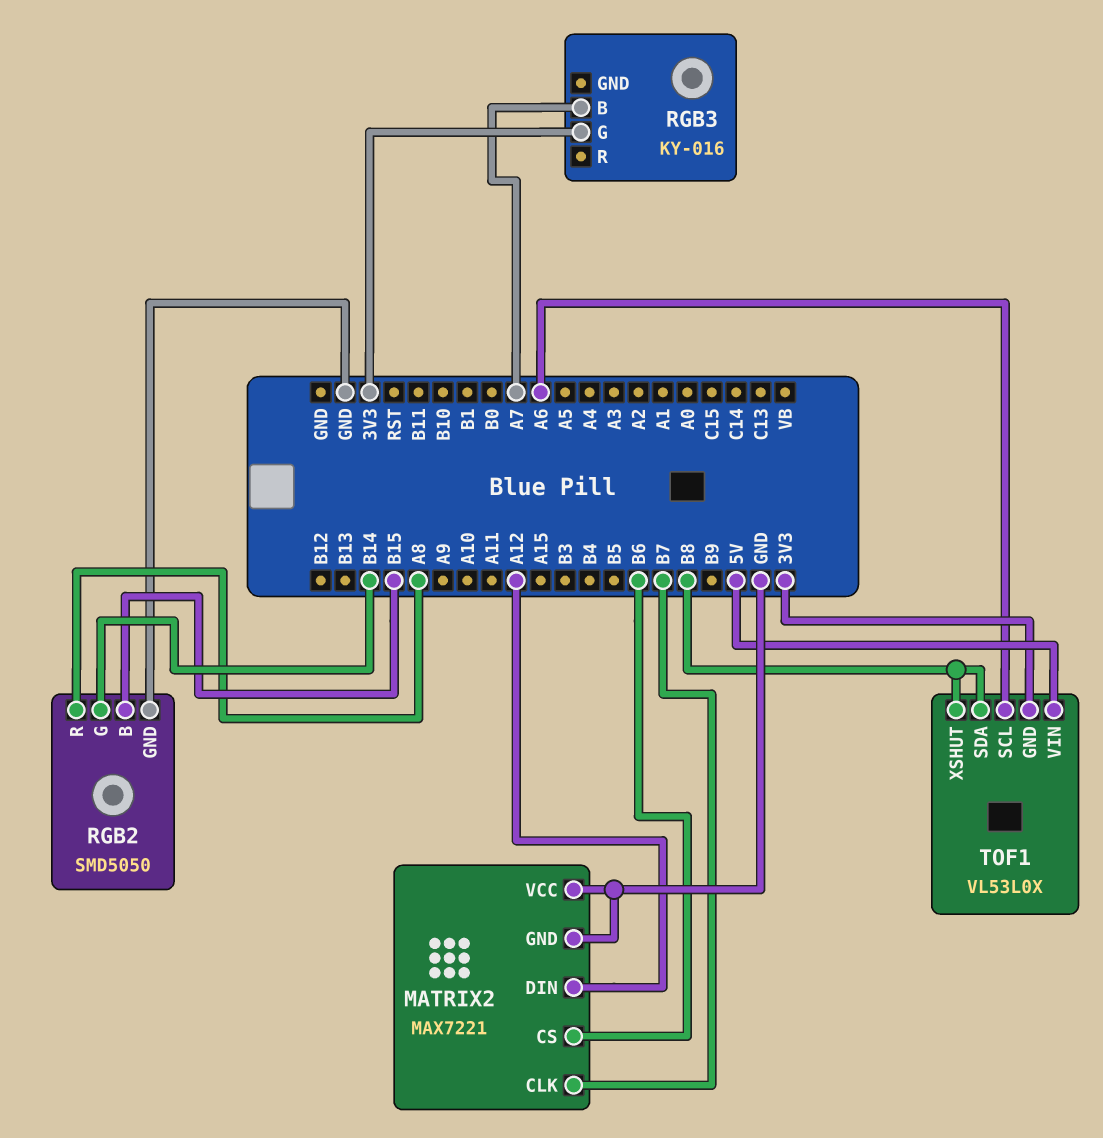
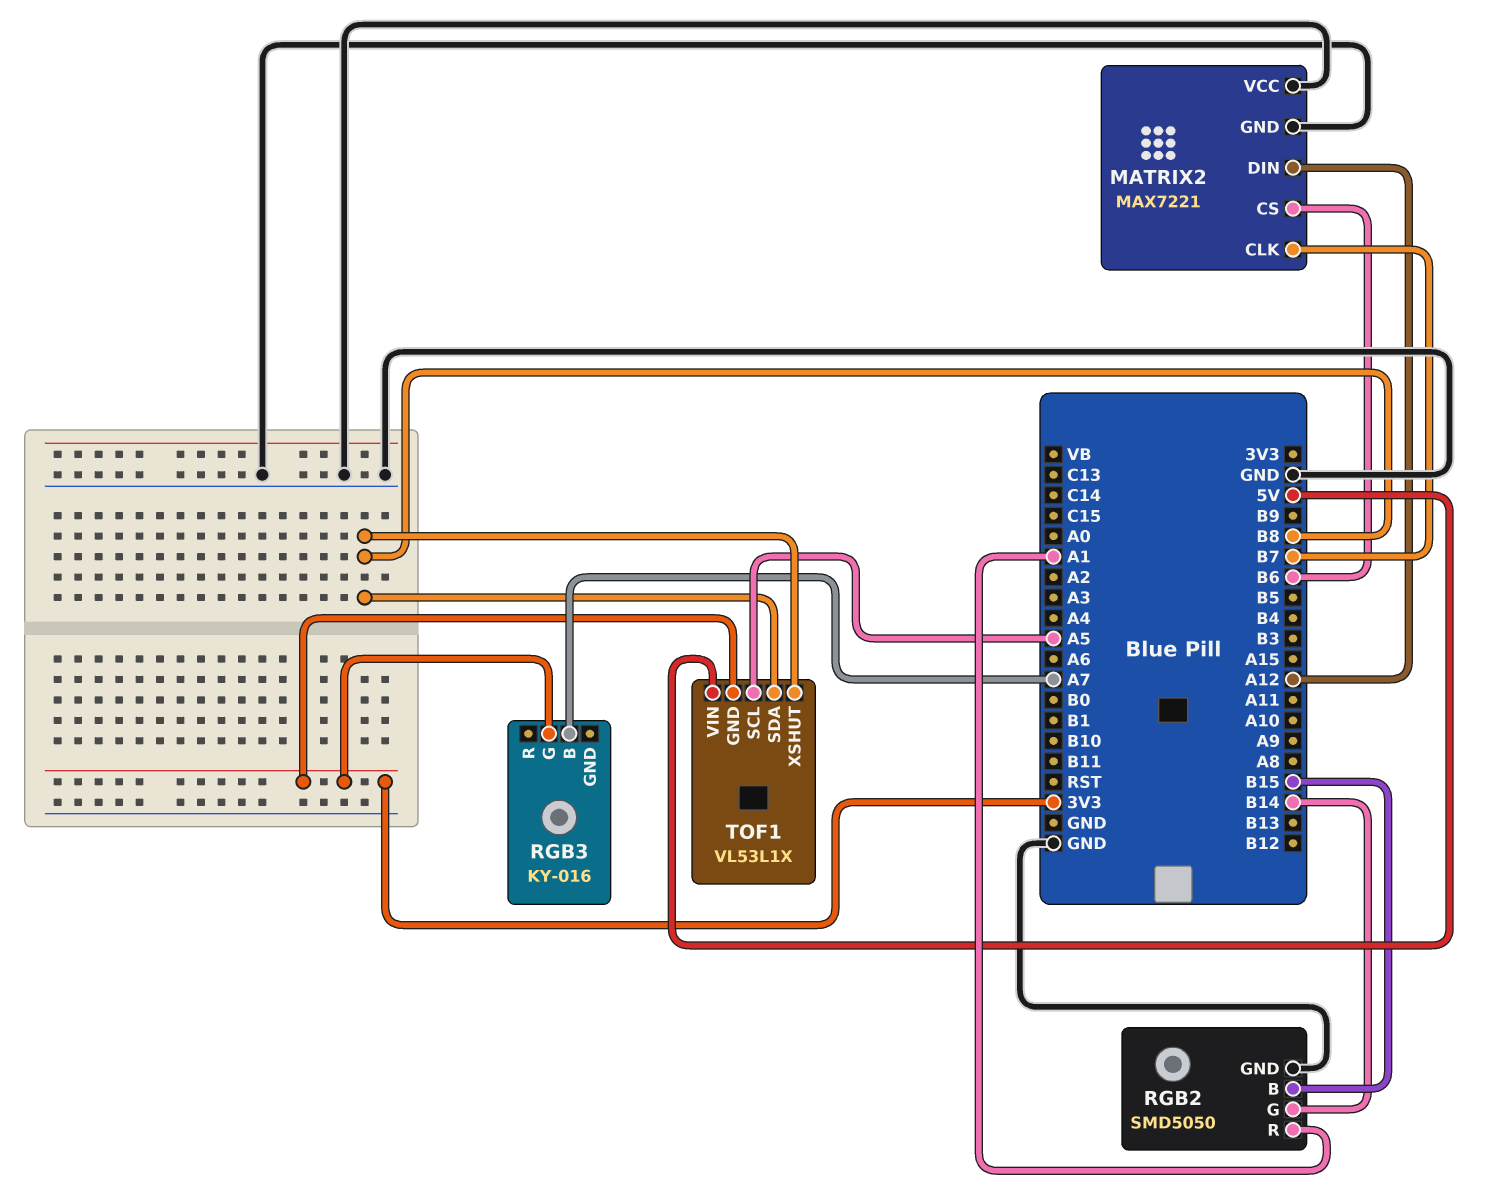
RGB2 pin R: A8 -> A1
TOF1: VL53L0X -> VL53L1X
TOF1 pin SCL: A6 -> A5

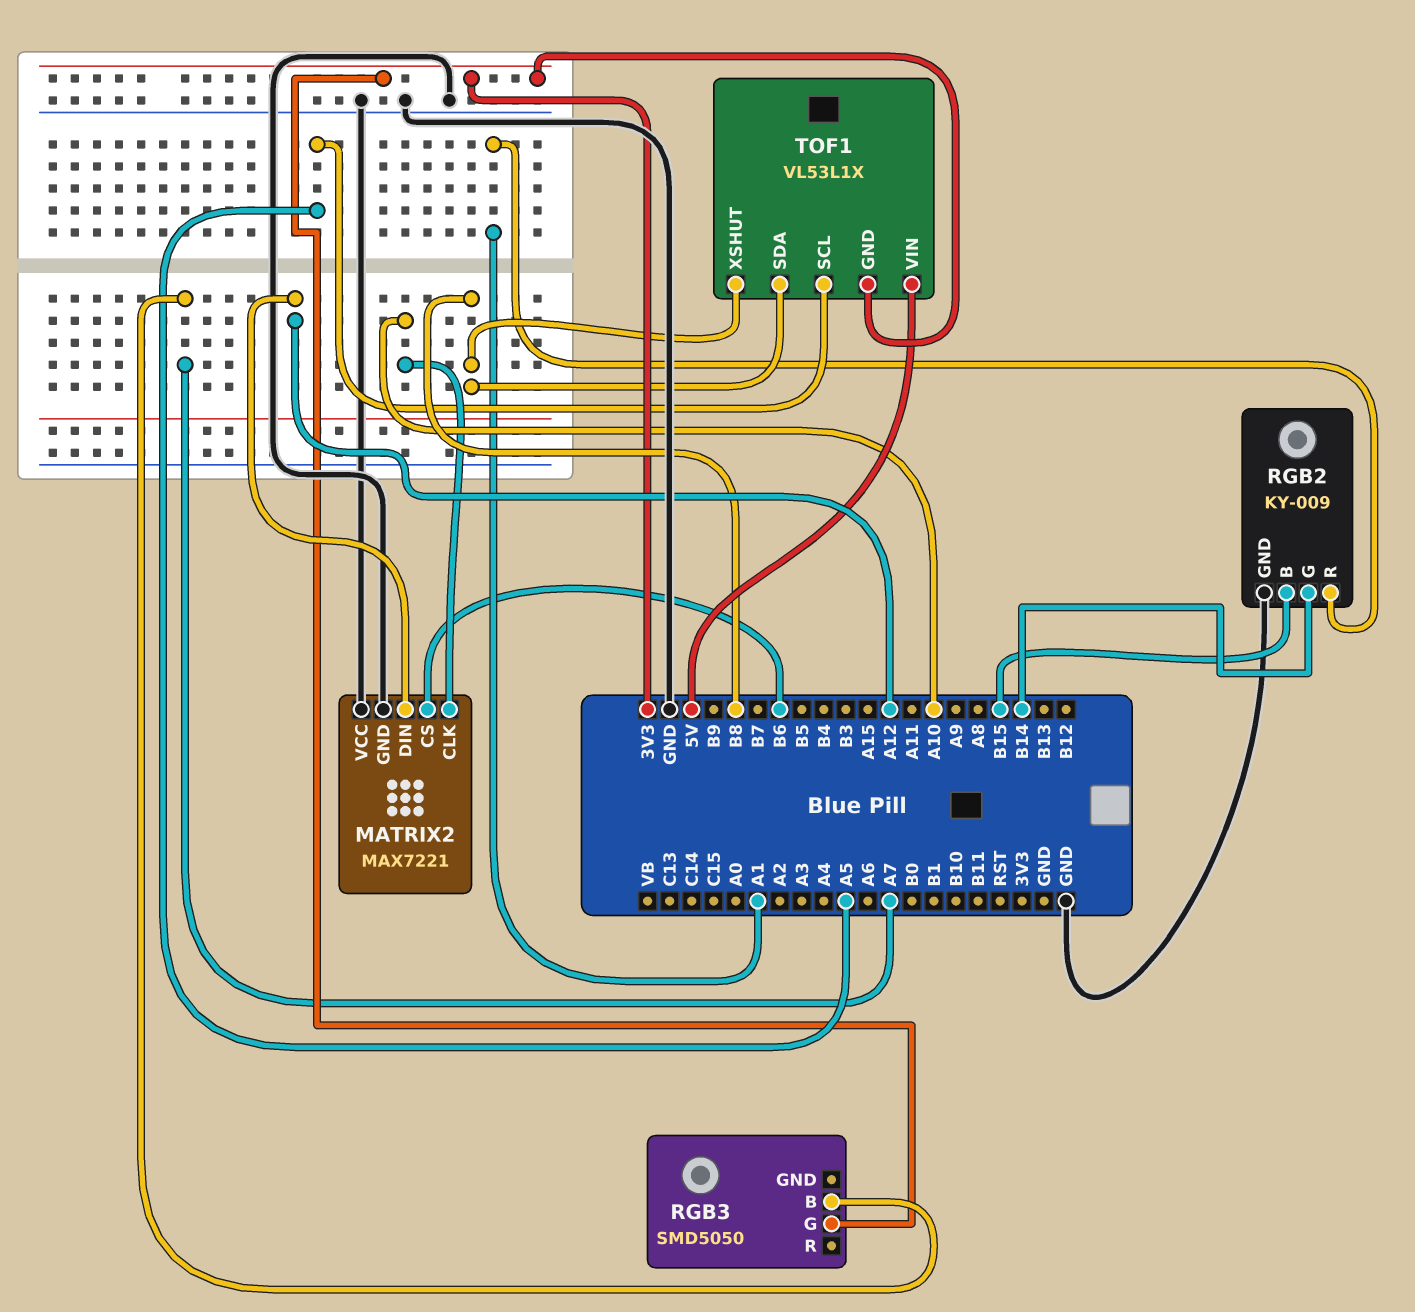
MATRIX2 pin CLK: B7 -> A10
RGB2: SMD5050 -> KY-009
RGB3: KY-016 -> SMD5050

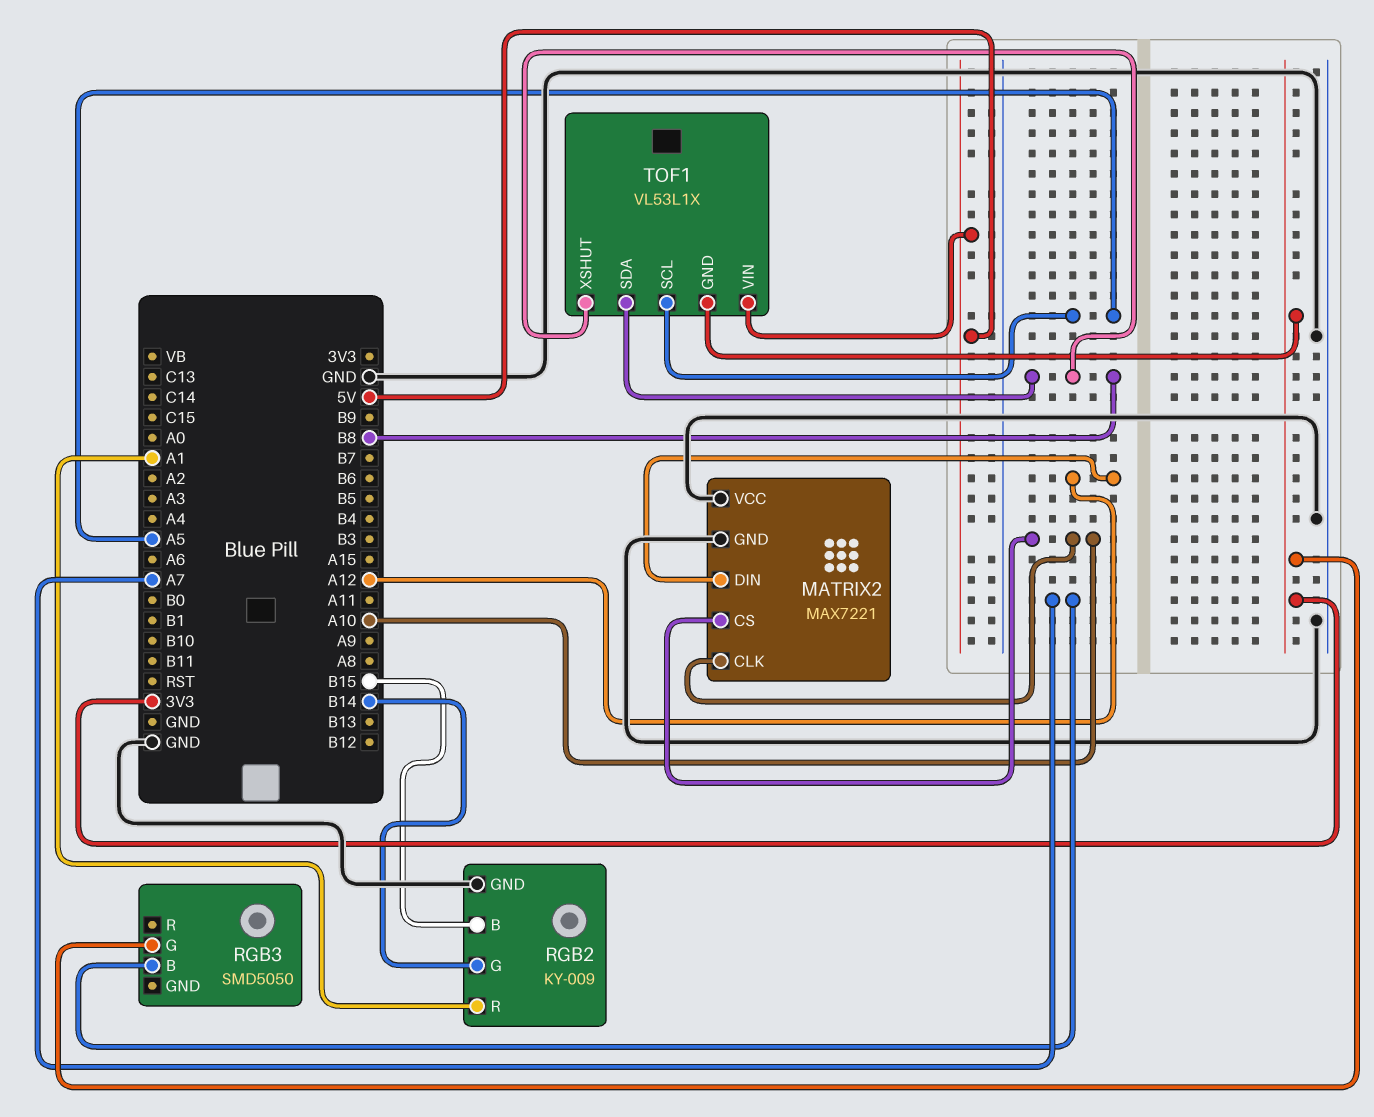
MATRIX2 pin CS: B6 -> A10

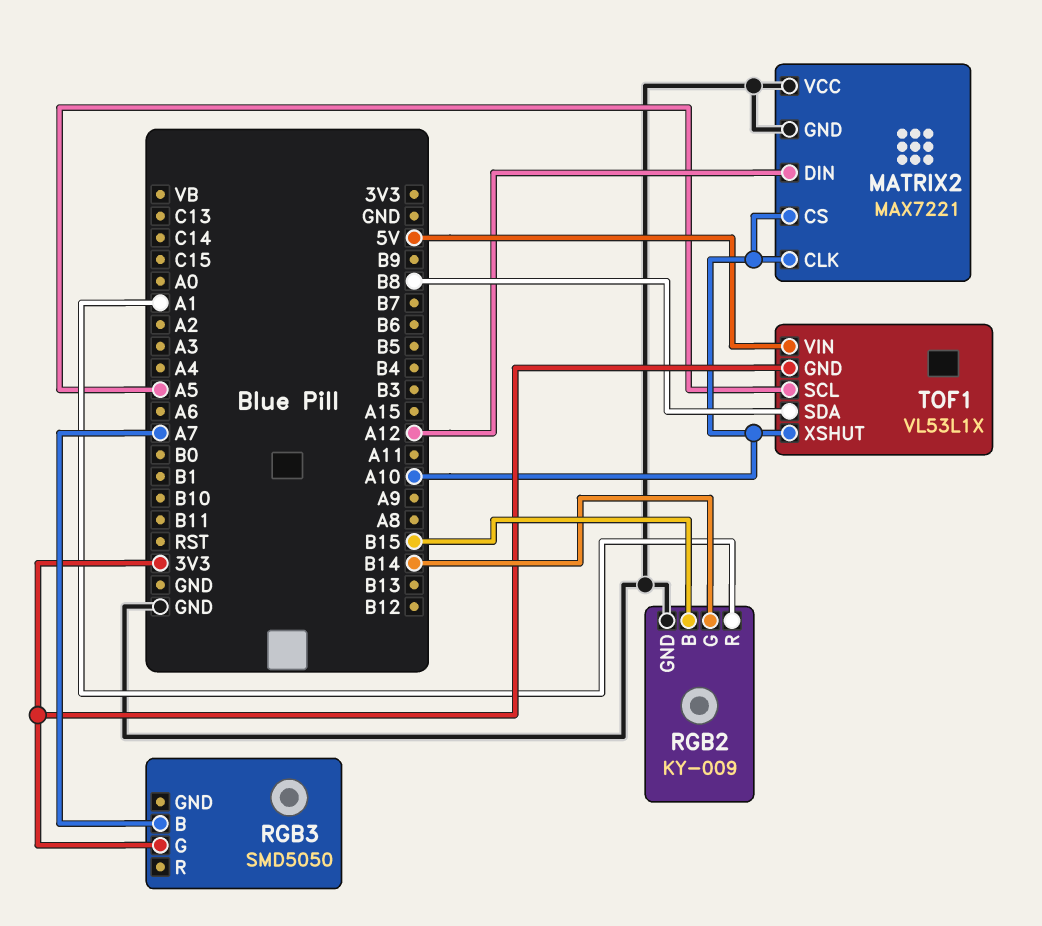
TOF1 pin XSHUT: B8 -> A10

